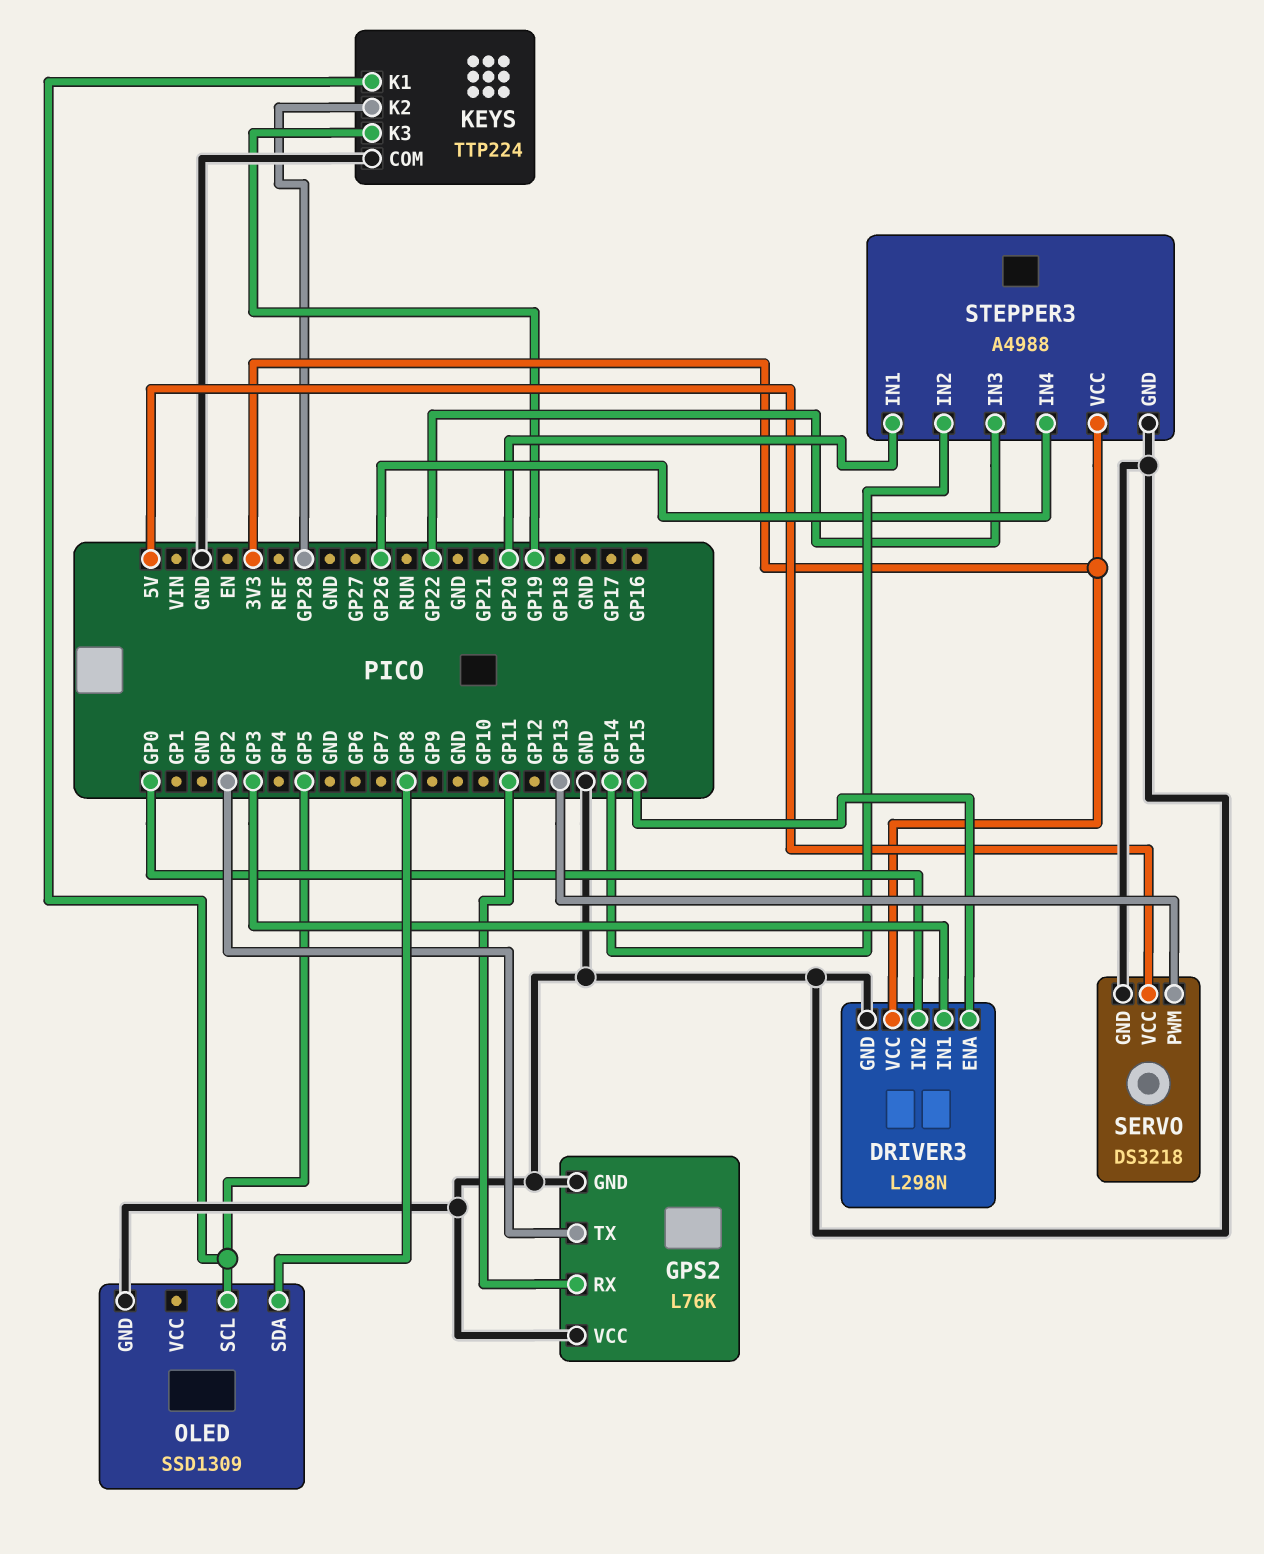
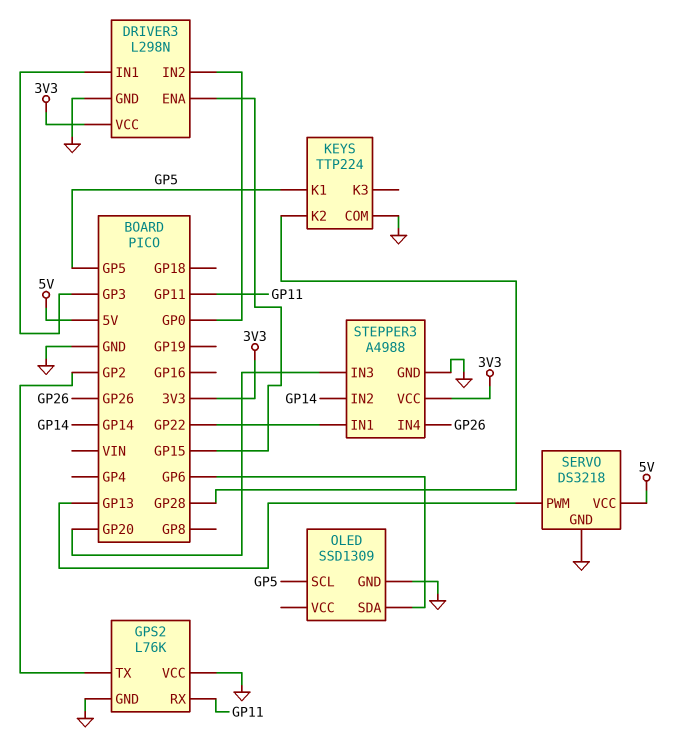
KEYS pin K3: GP19 -> none
OLED pin SDA: GP8 -> GP6
STEPPER3 pin IN1: GP20 -> GP22
STEPPER3 pin IN3: GP22 -> GP20

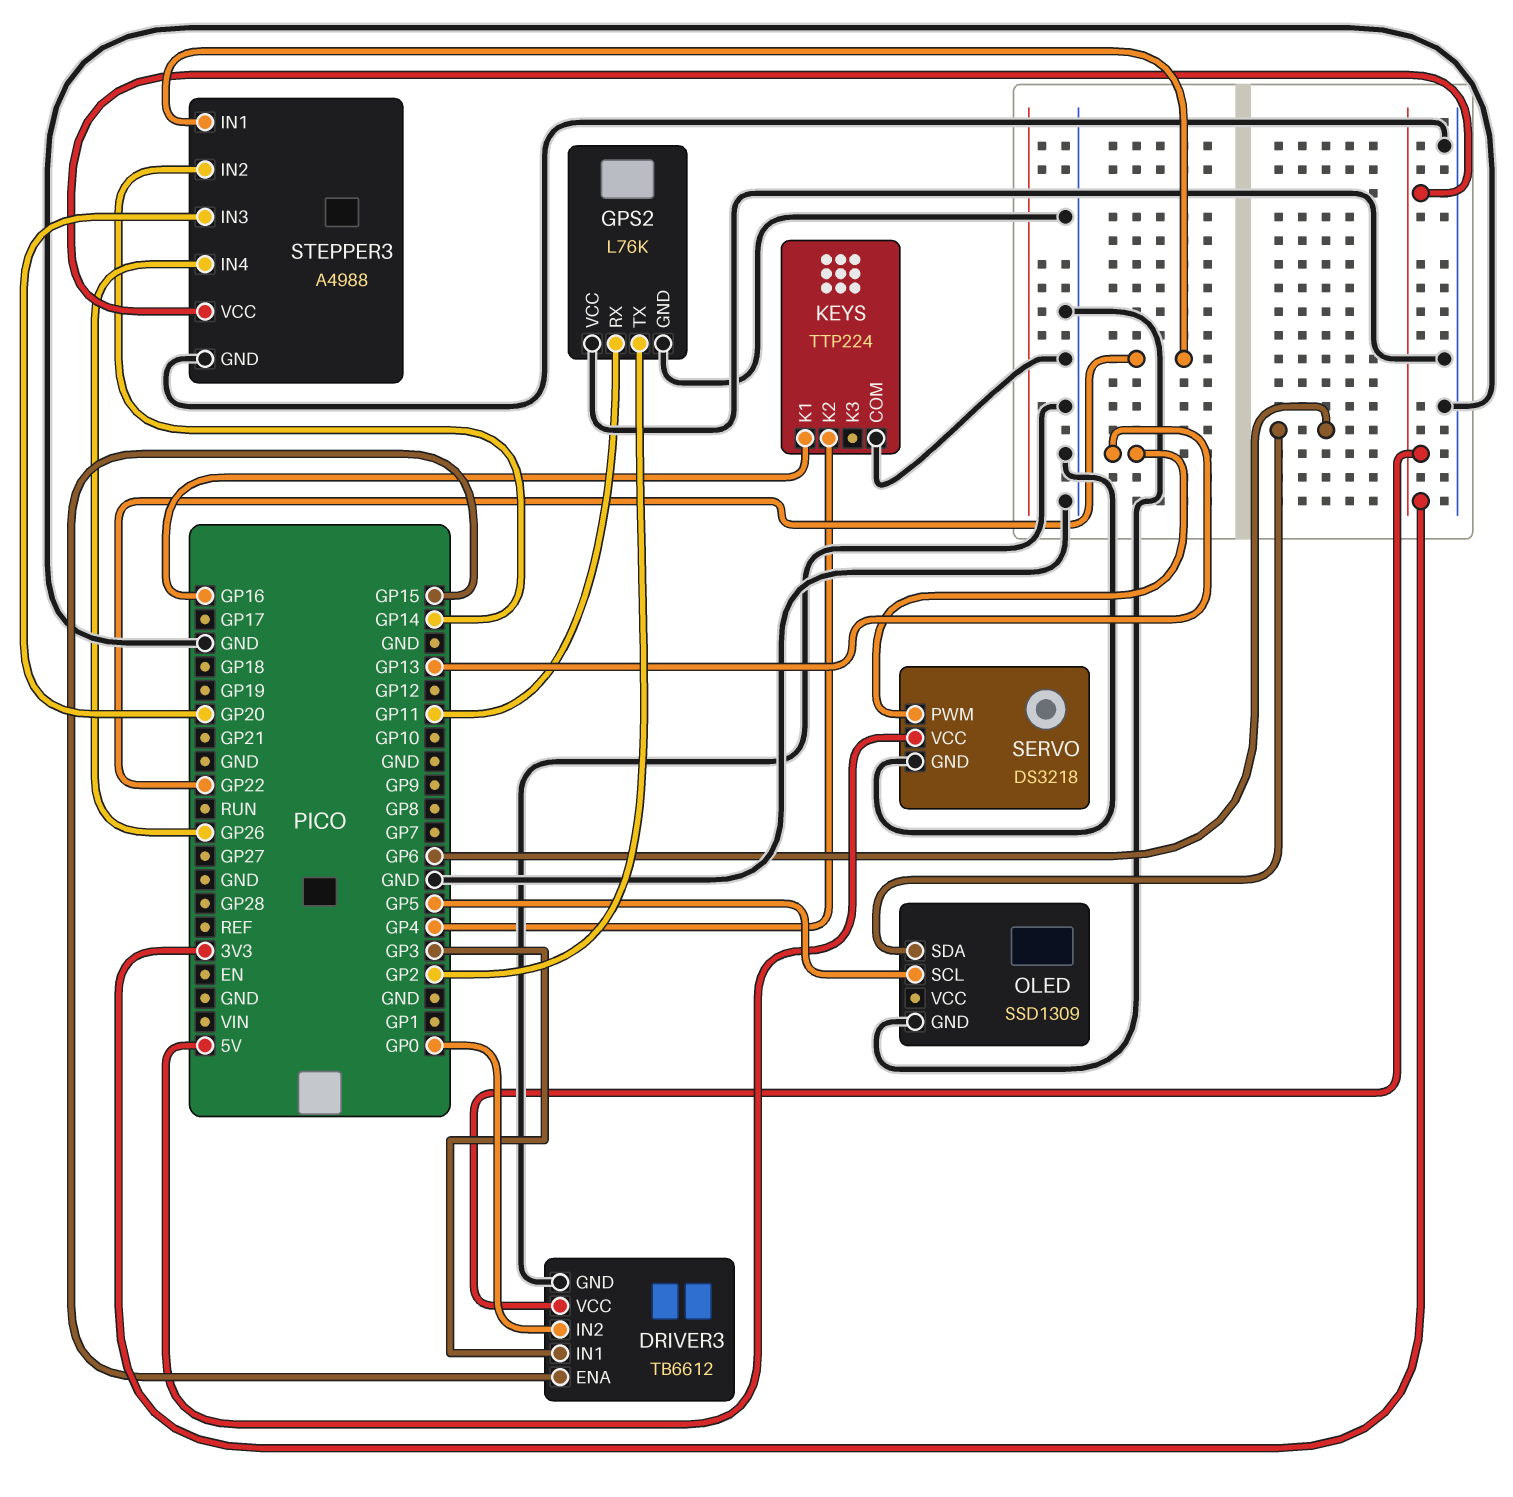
DRIVER3: L298N -> TB6612
KEYS pin K1: GP5 -> GP16
KEYS pin K2: GP28 -> GP4

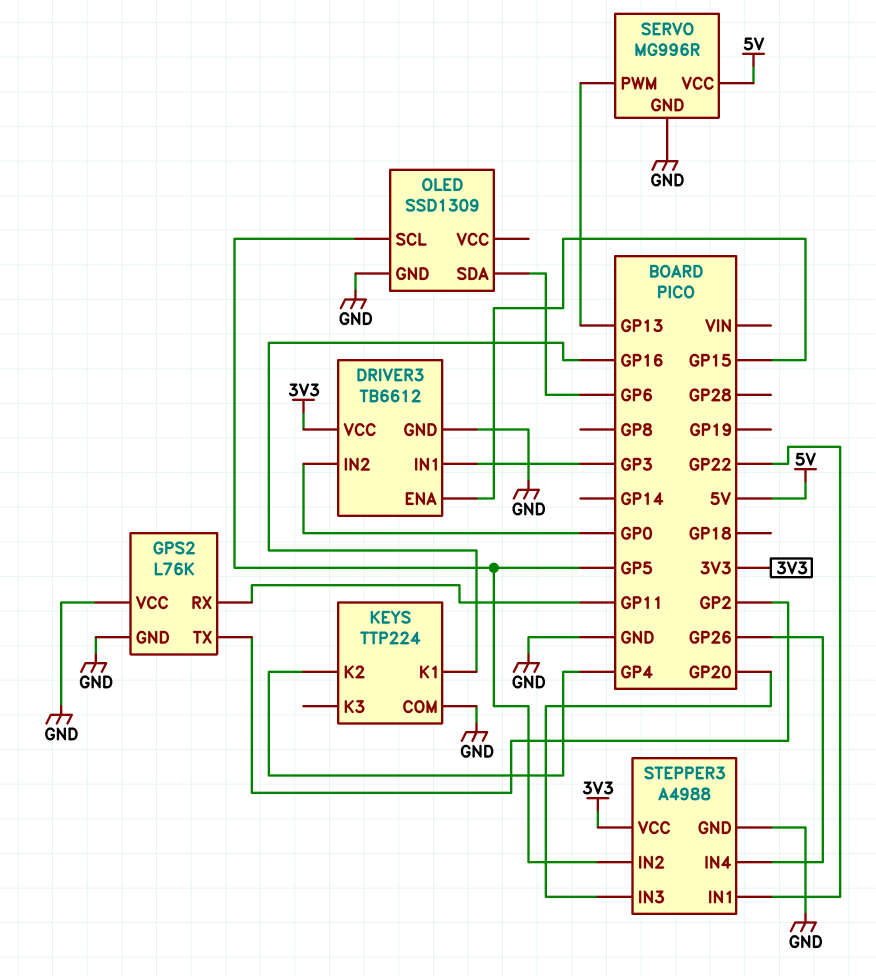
SERVO: DS3218 -> MG996R
STEPPER3 pin IN2: GP14 -> GP5

